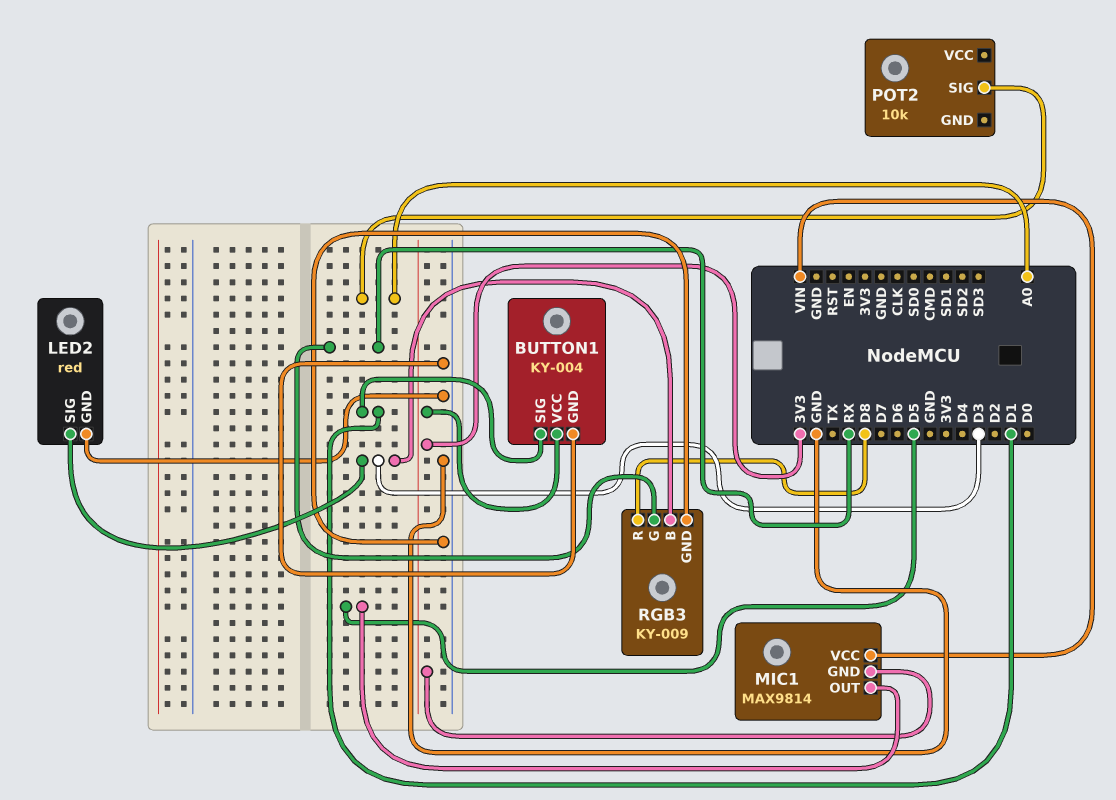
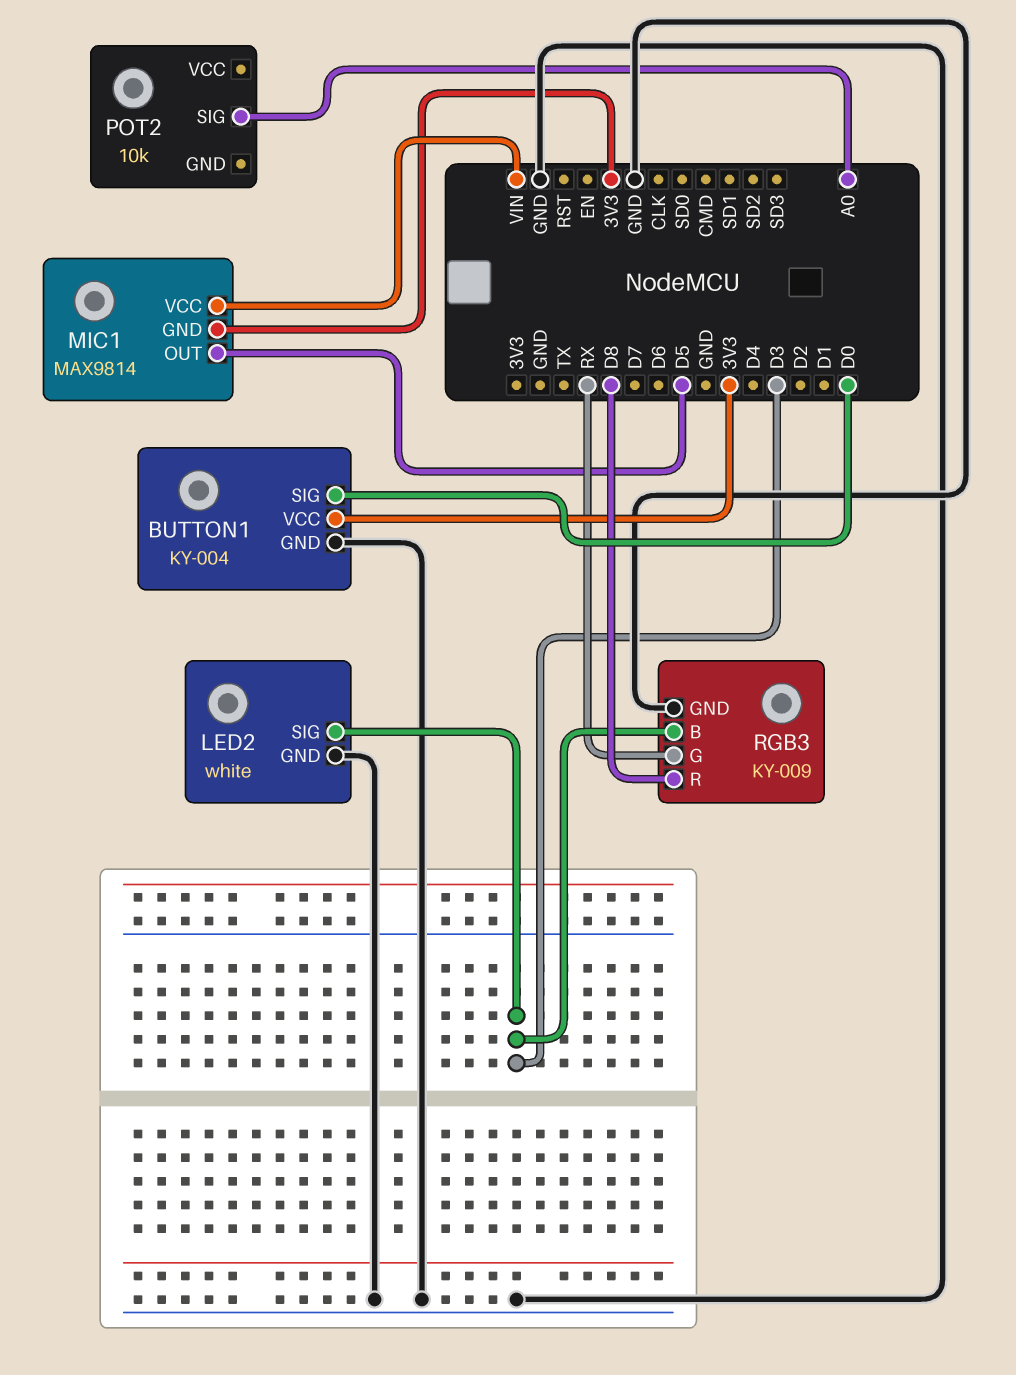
BUTTON1 pin SIG: D1 -> D0
LED2: red -> white

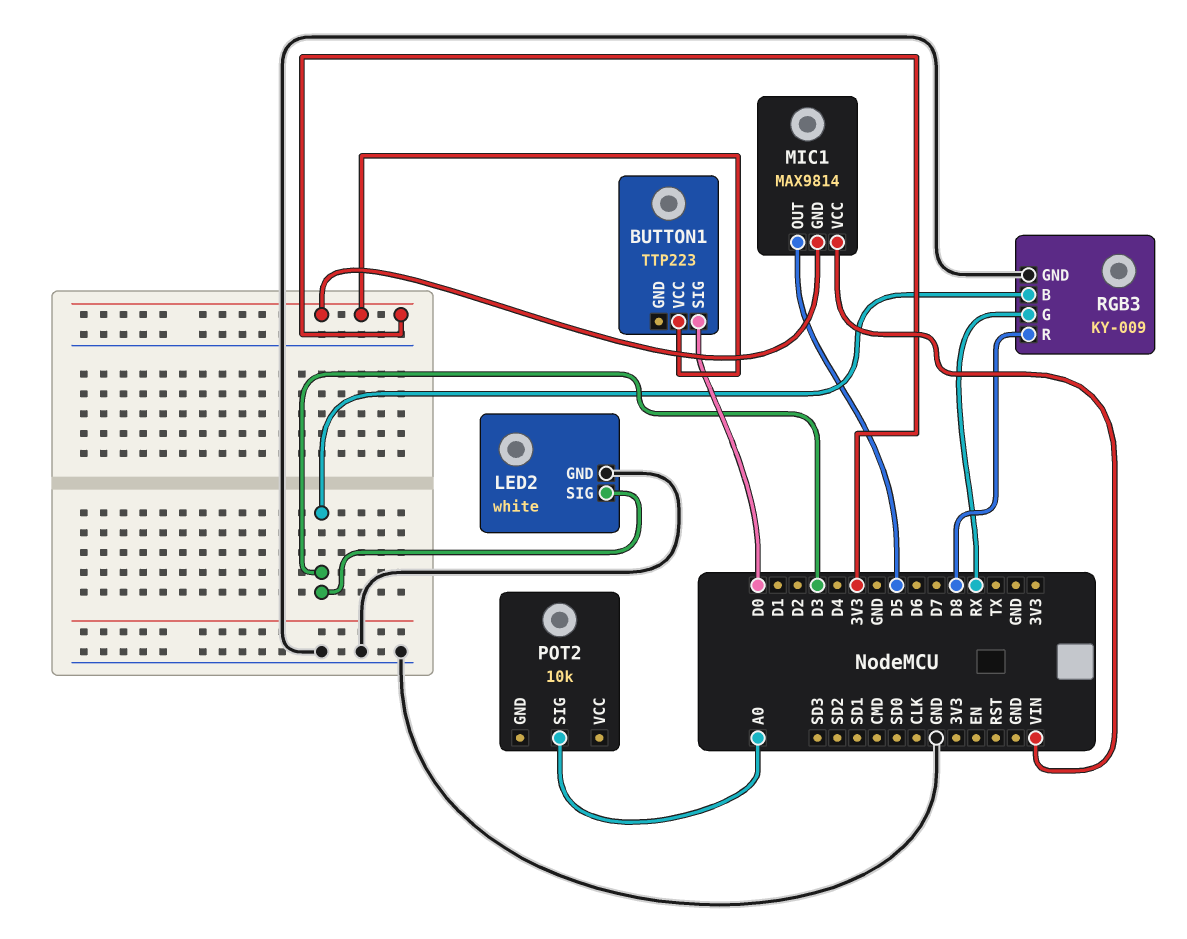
BUTTON1: KY-004 -> TTP223
BUTTON1 pin GND: GND -> none

